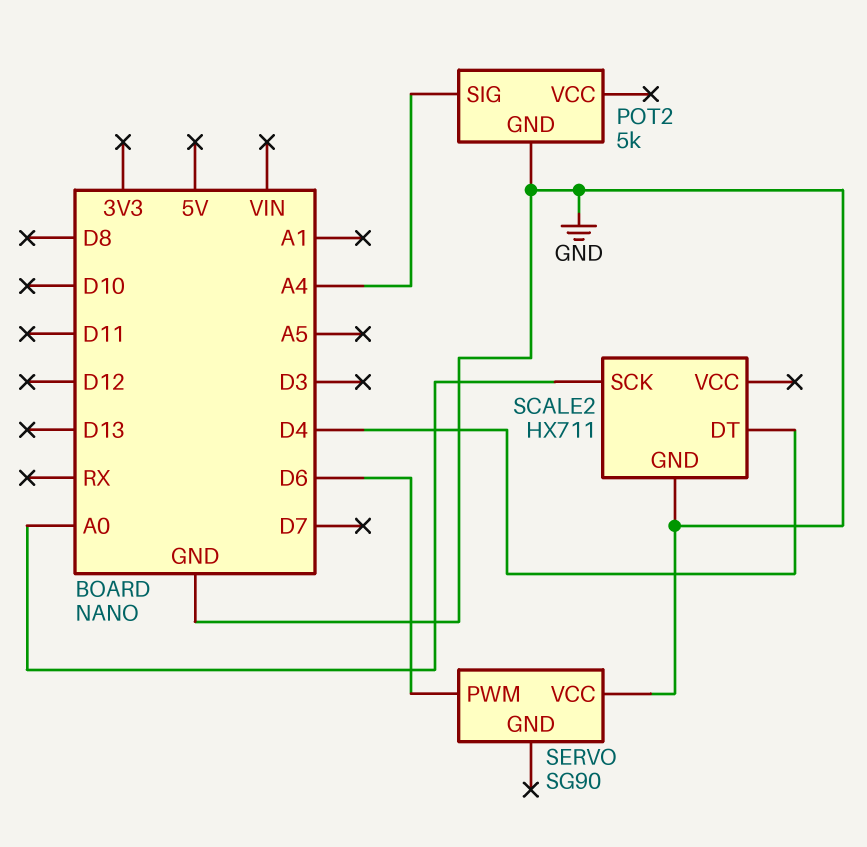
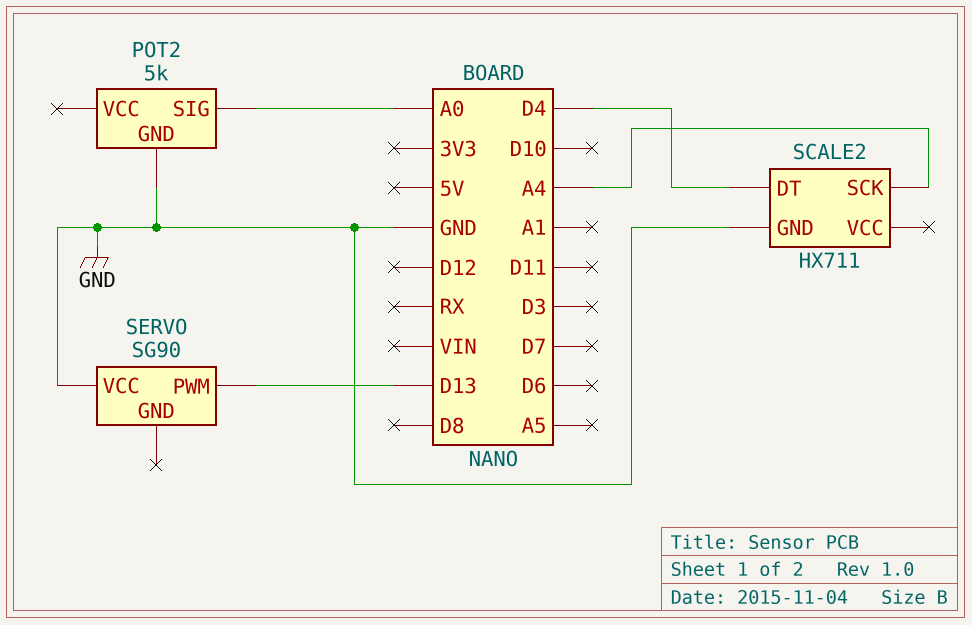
POT2 pin SIG: A4 -> A0
SCALE2 pin SCK: A0 -> A4
SERVO pin PWM: D6 -> D13

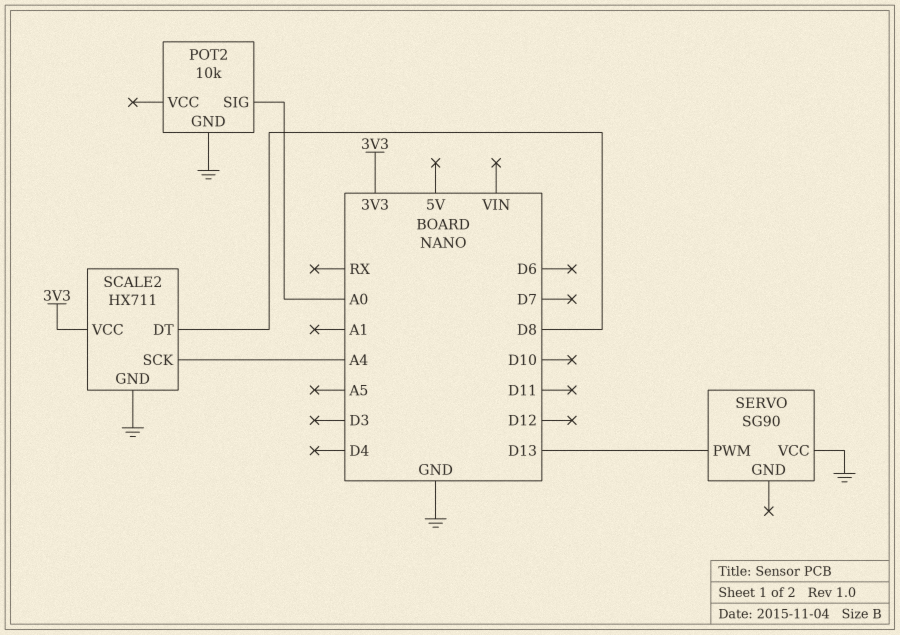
POT2: 5k -> 10k
SCALE2 pin DT: D4 -> D8
SCALE2 pin VCC: none -> 3V3

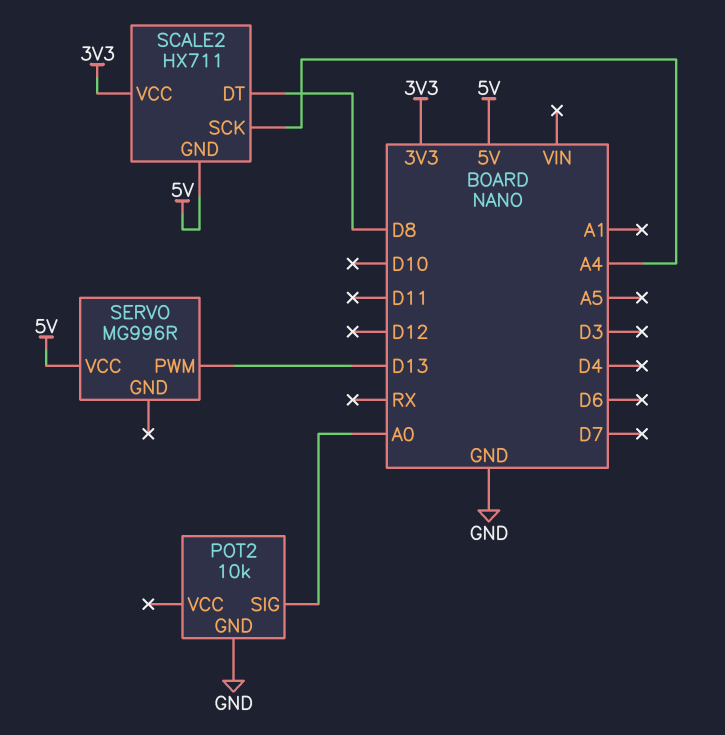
SCALE2 pin GND: GND -> 5V
SERVO: SG90 -> MG996R
SERVO pin VCC: GND -> 5V

